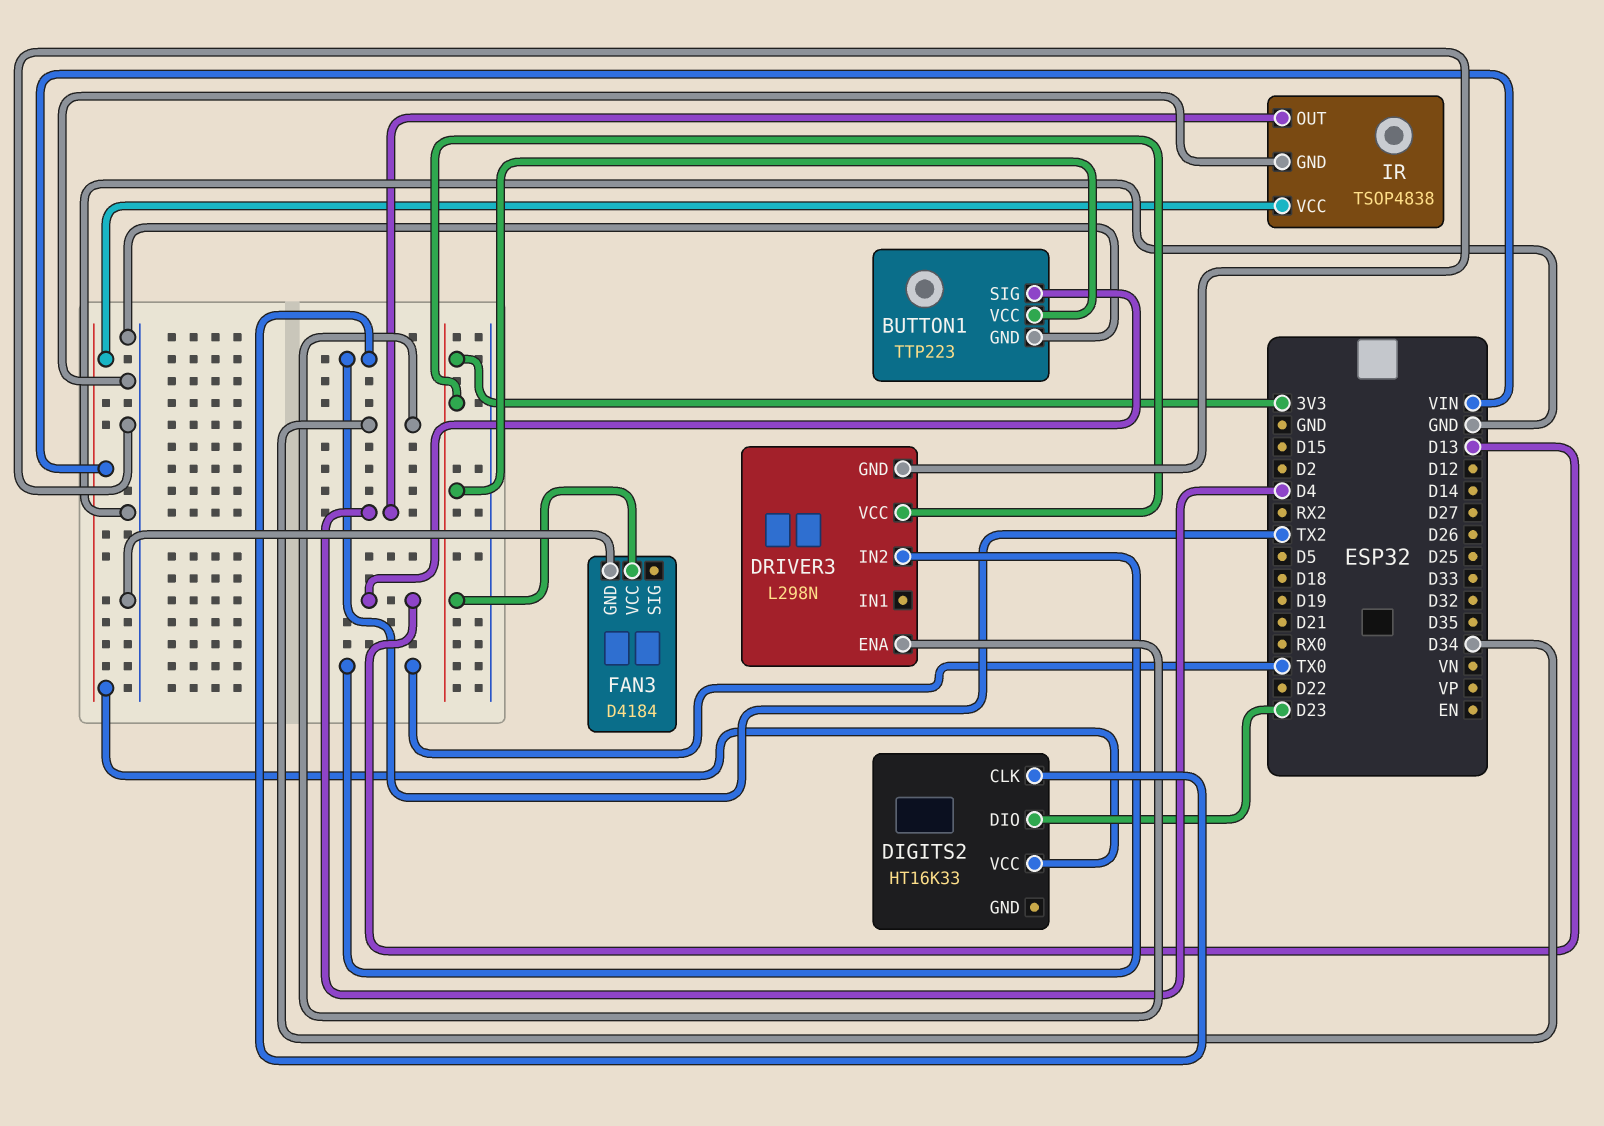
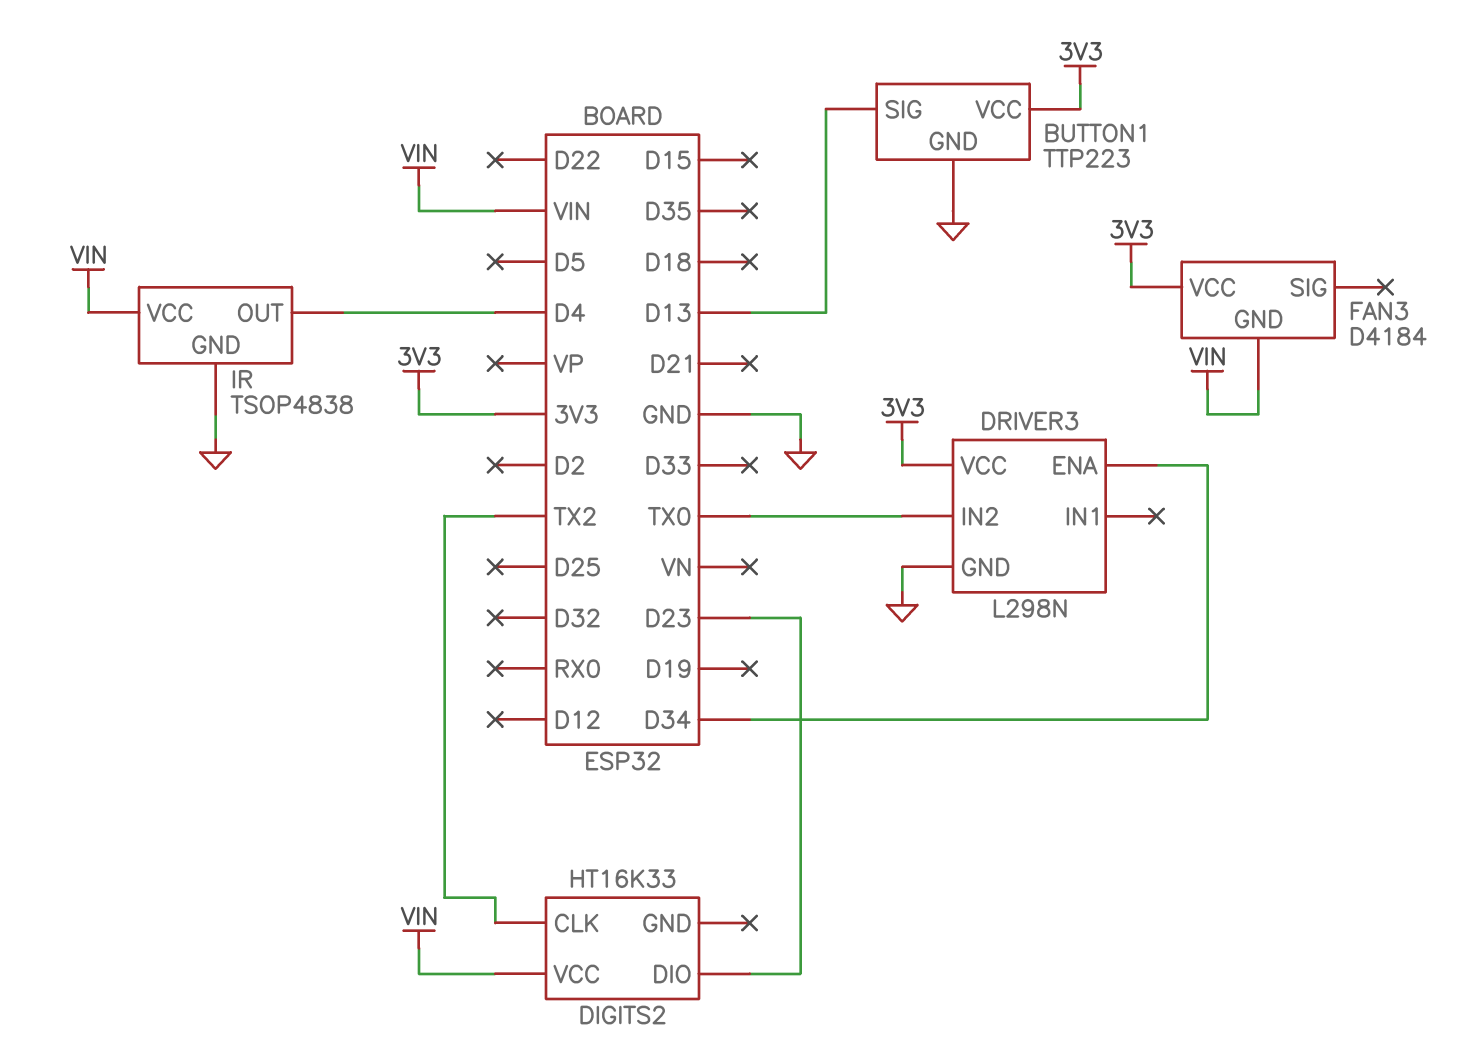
FAN3 pin GND: GND -> VIN

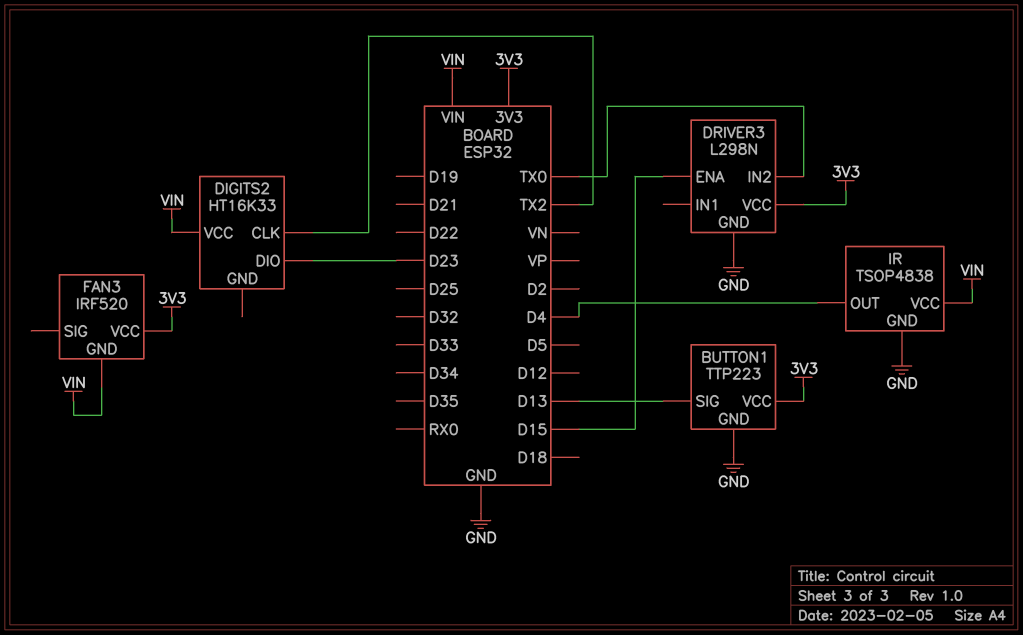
DRIVER3 pin ENA: D34 -> D15
FAN3: D4184 -> IRF520

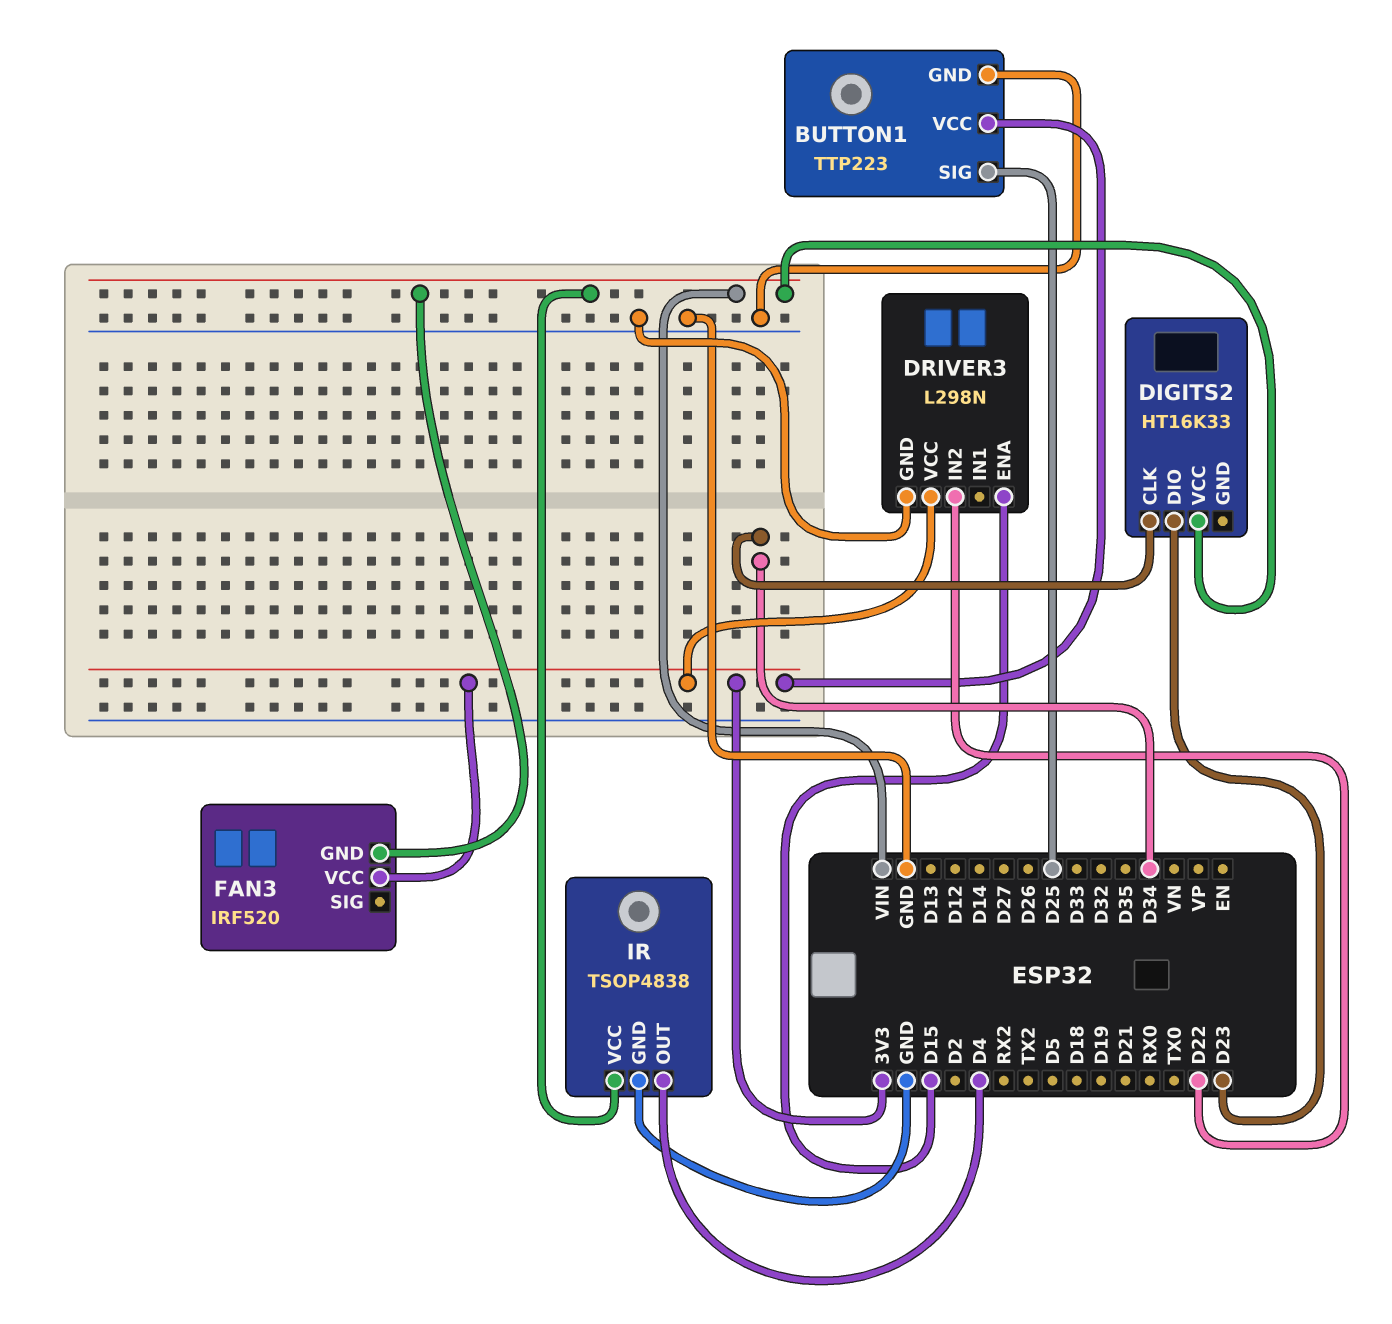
BUTTON1 pin SIG: D13 -> D25
DIGITS2 pin CLK: TX2 -> D34
DRIVER3 pin IN2: TX0 -> D22

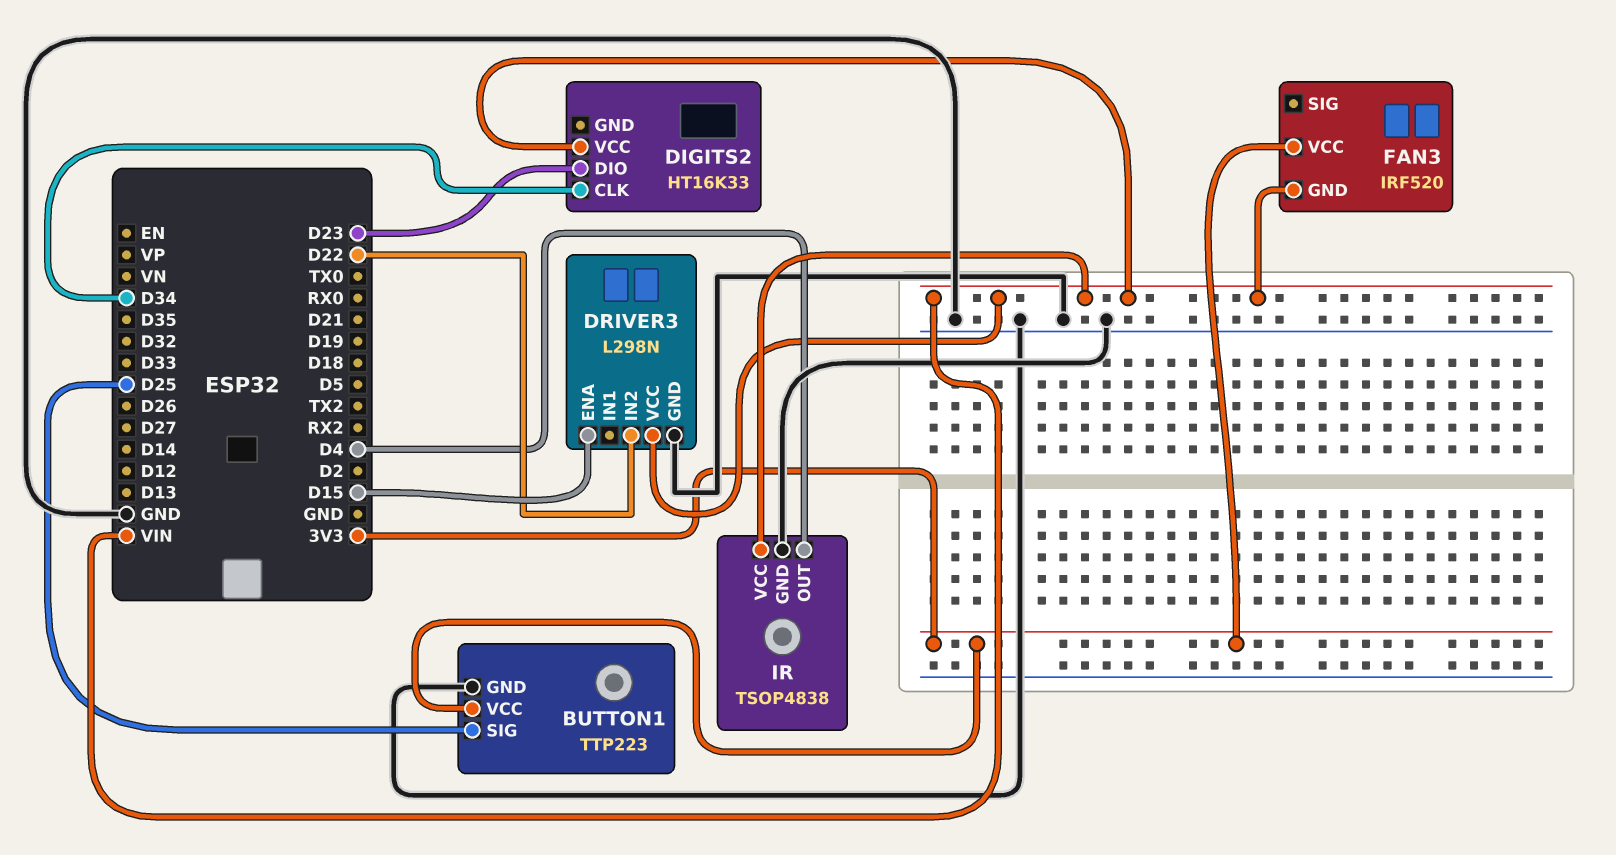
DRIVER3 pin VCC: 3V3 -> VIN

